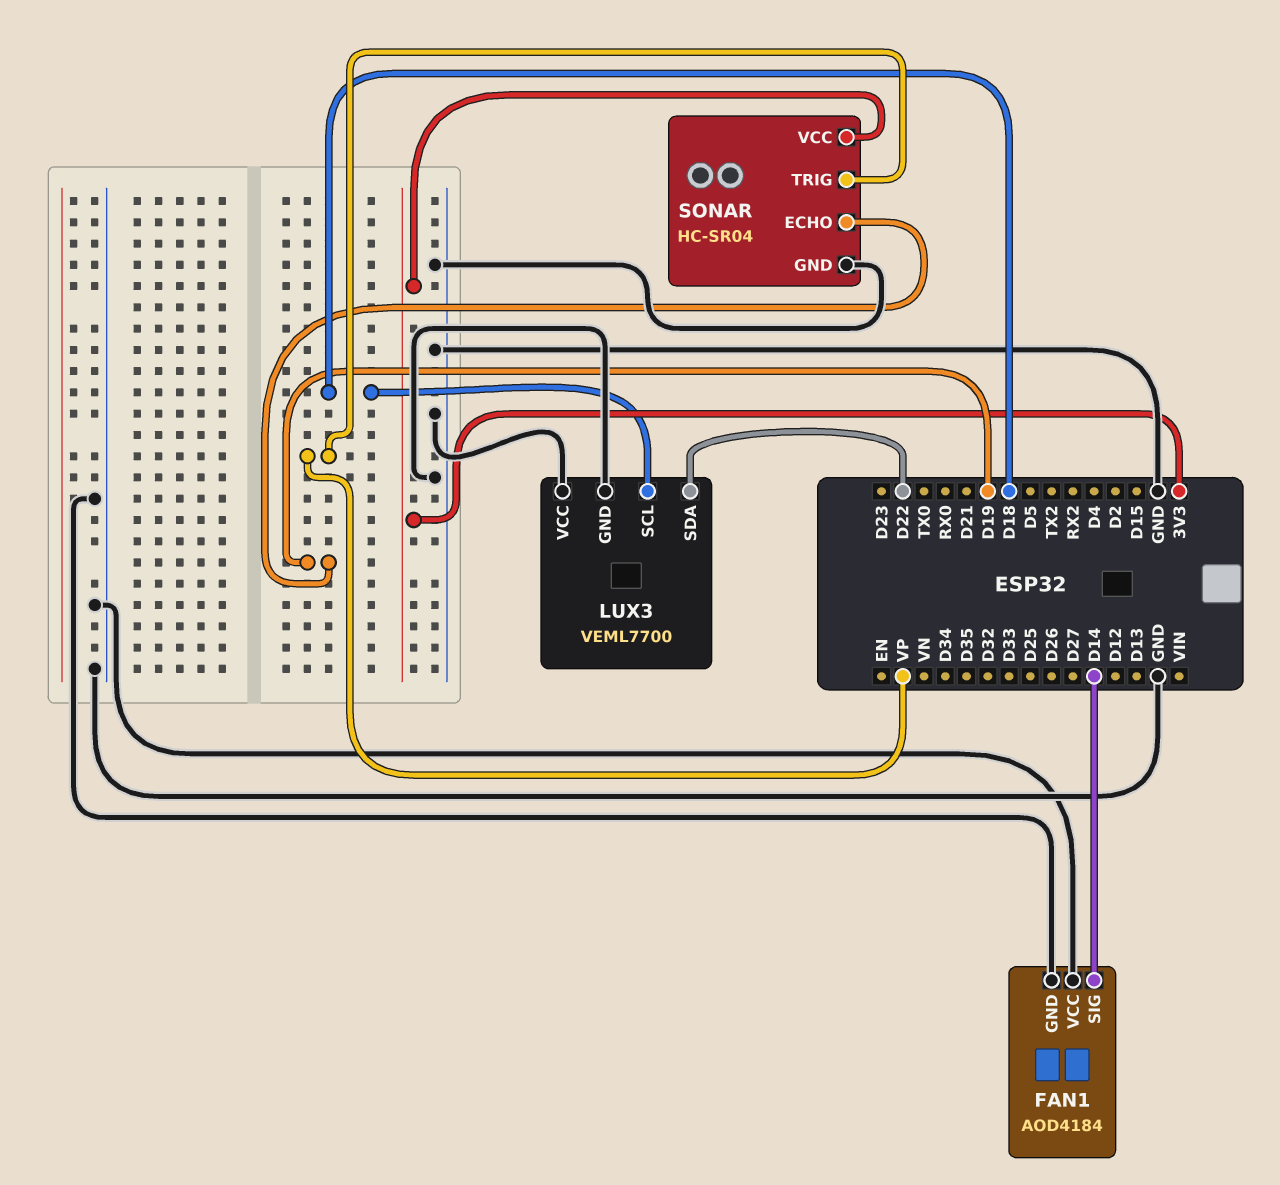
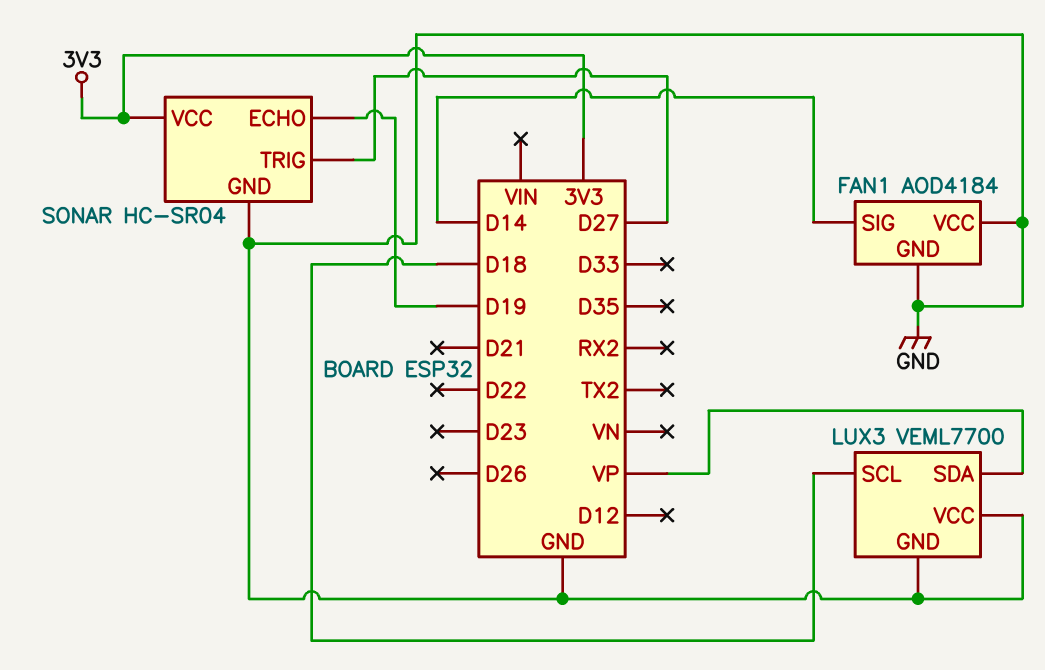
LUX3 pin SDA: D22 -> VP
SONAR pin TRIG: VP -> D27

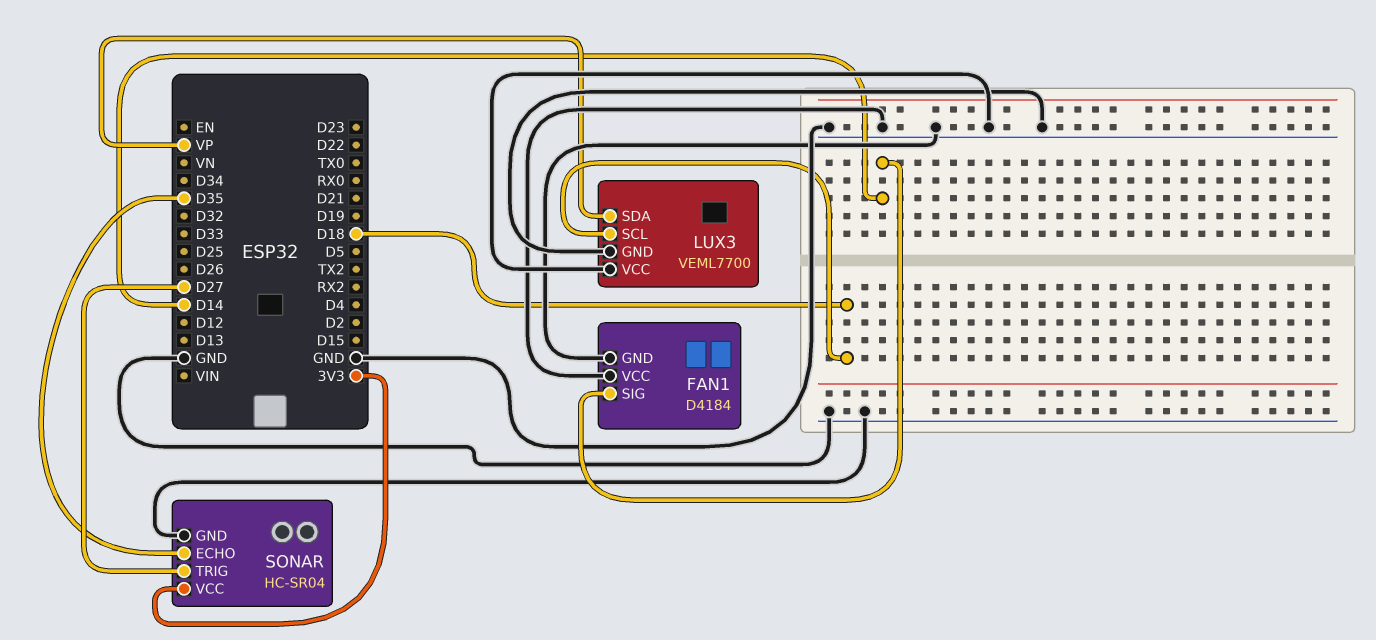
FAN1: AOD4184 -> D4184
SONAR pin ECHO: D19 -> D35

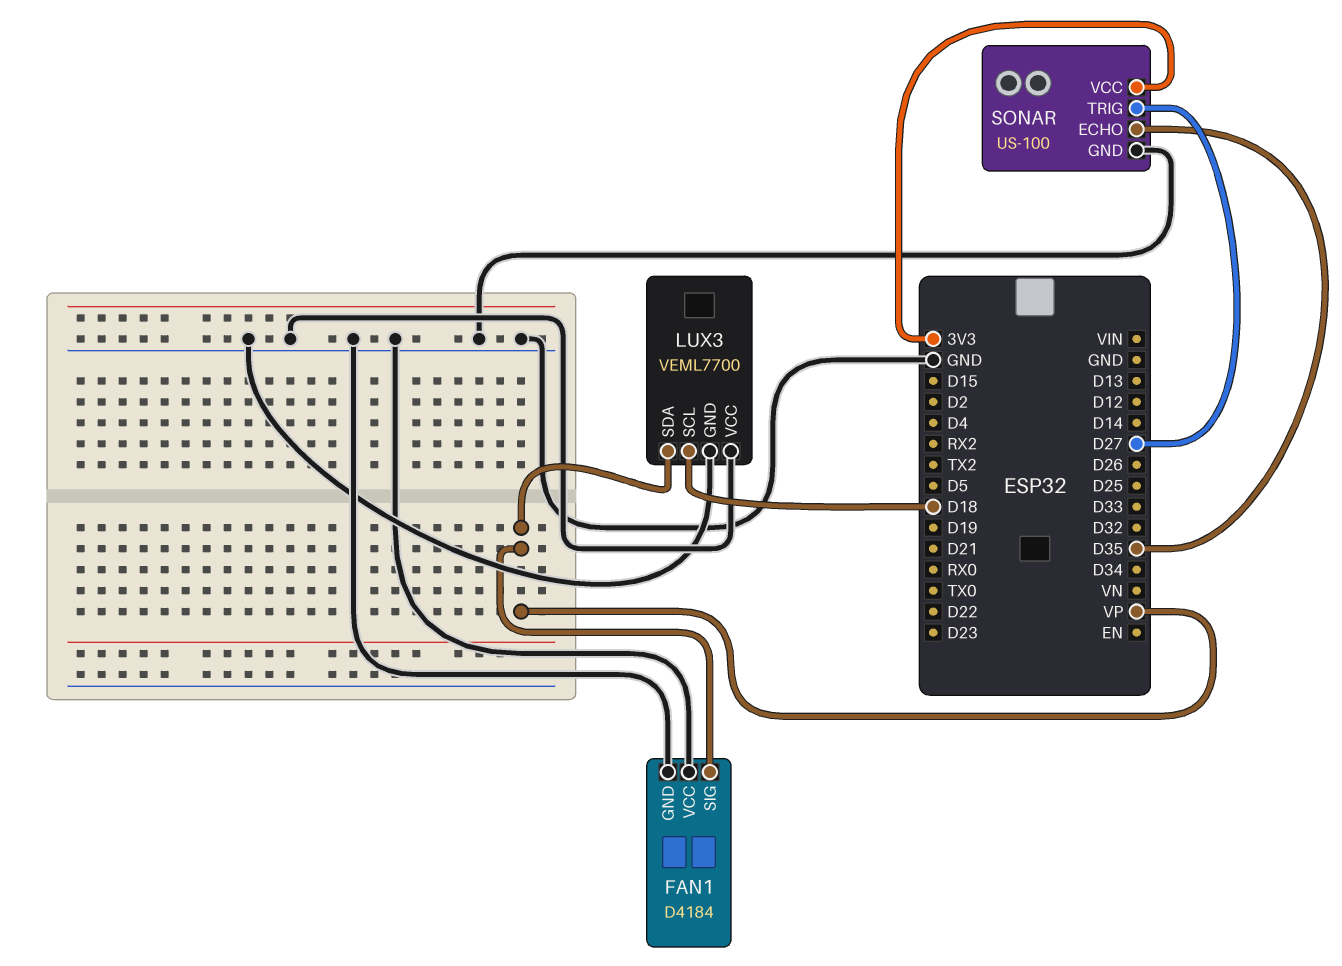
FAN1 pin SIG: D14 -> VP
SONAR: HC-SR04 -> US-100

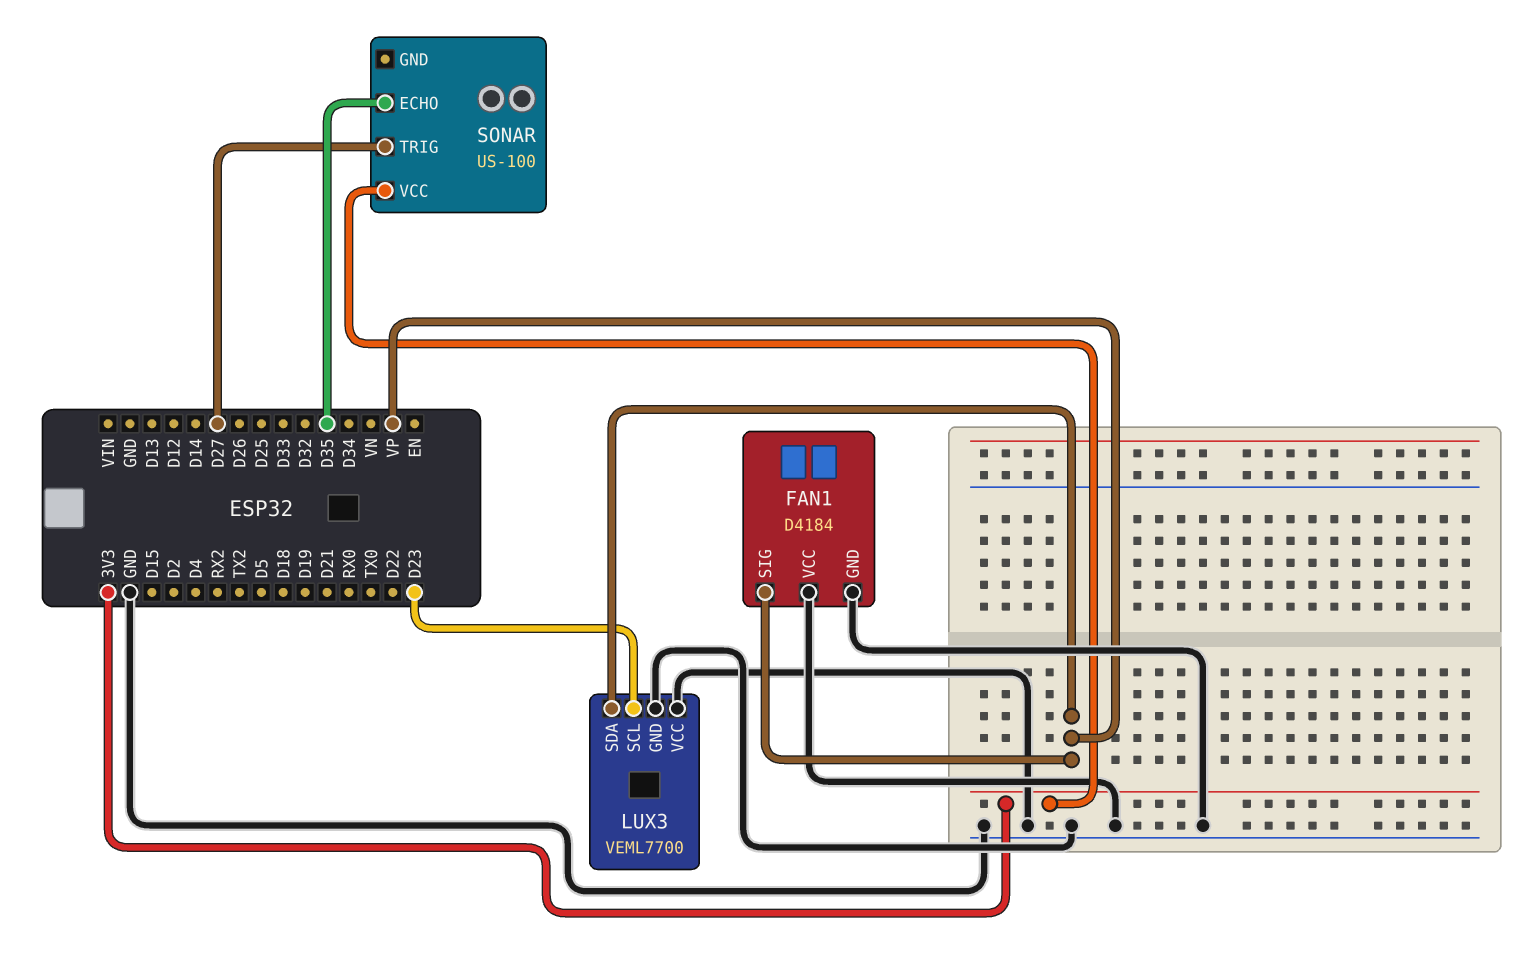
LUX3 pin SCL: D18 -> D23
SONAR pin GND: GND -> none

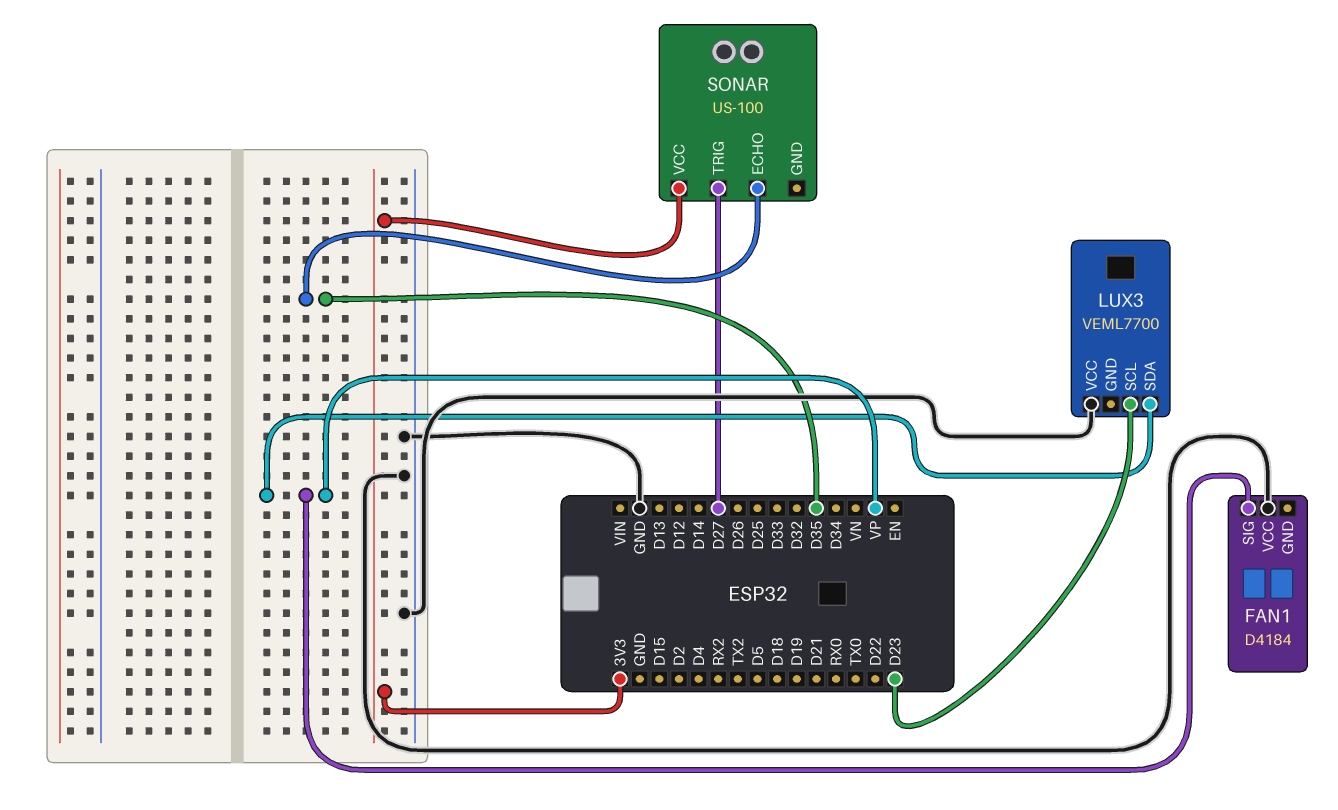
FAN1 pin GND: GND -> none
LUX3 pin GND: GND -> none

